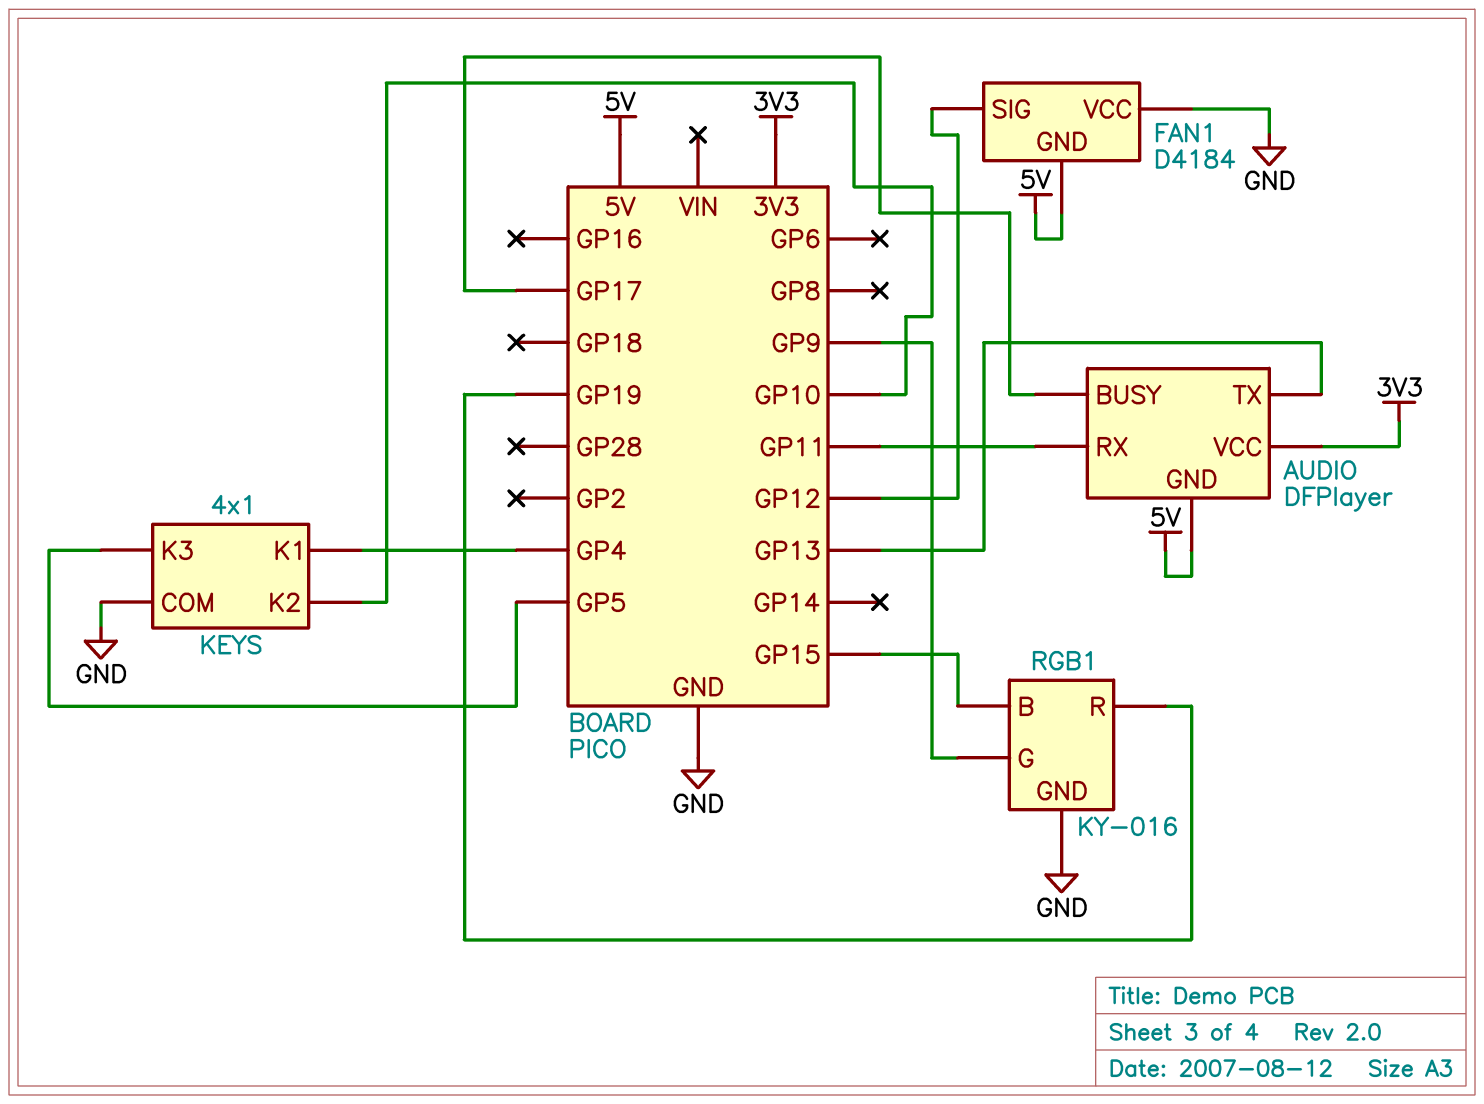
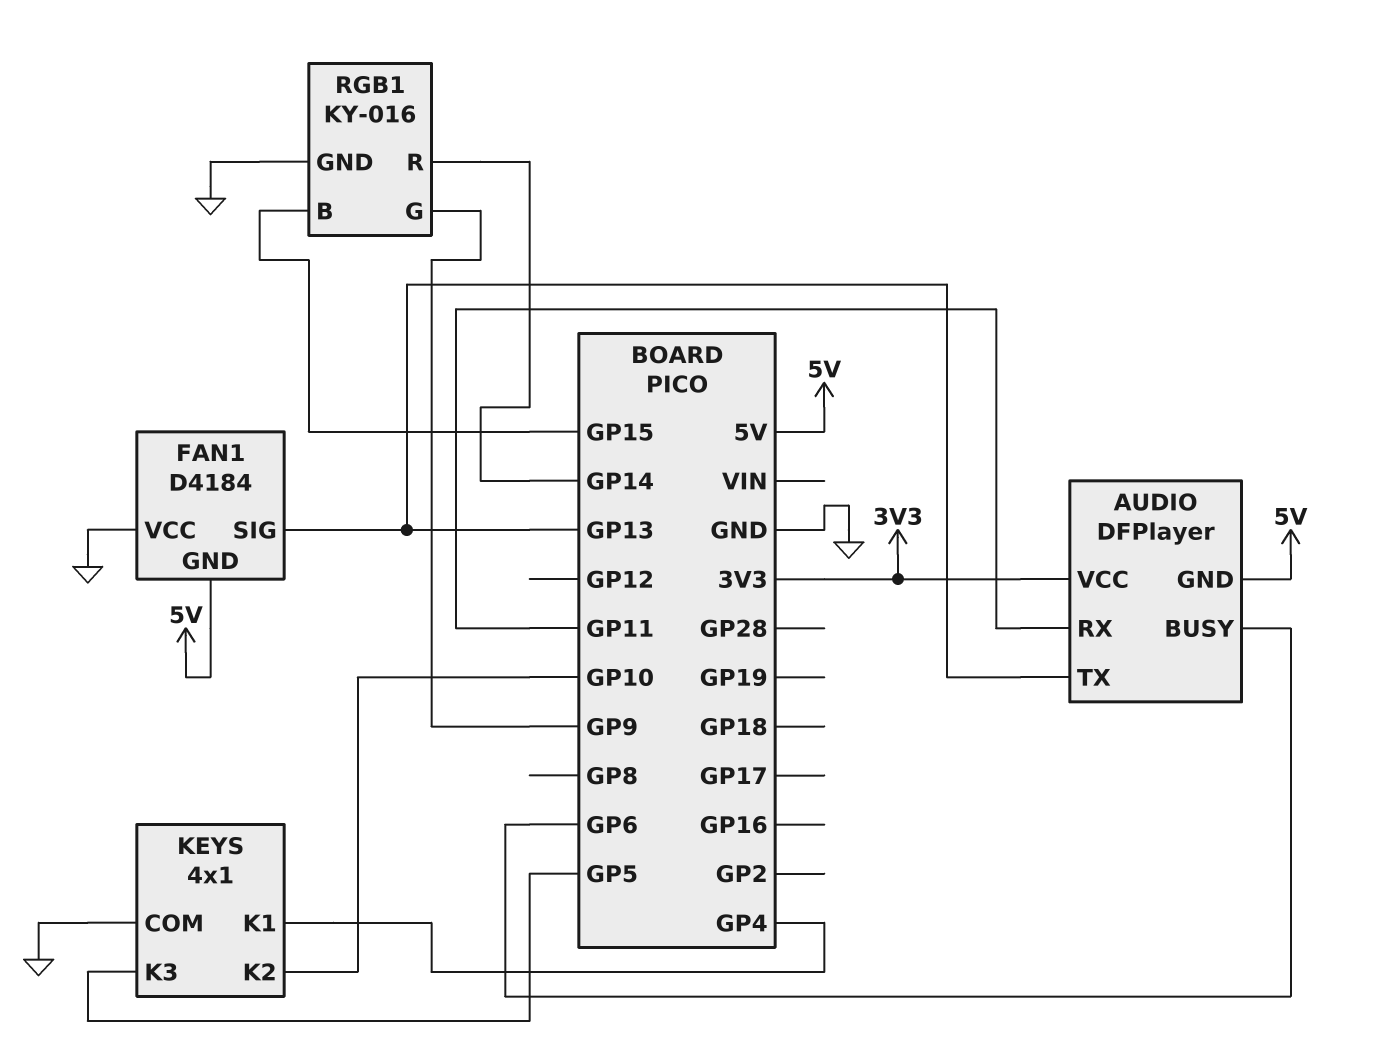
AUDIO pin BUSY: GP17 -> GP6
FAN1 pin SIG: GP12 -> GP13
RGB1 pin R: GP19 -> GP14

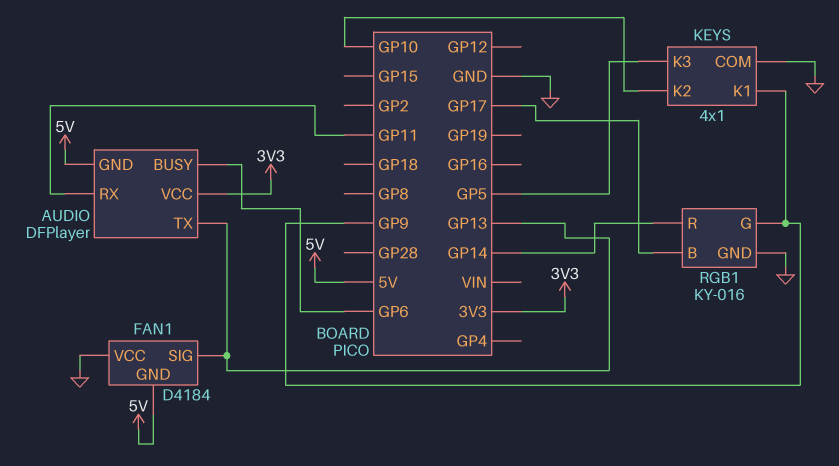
KEYS pin K1: GP4 -> GP9
RGB1 pin B: GP15 -> GP17

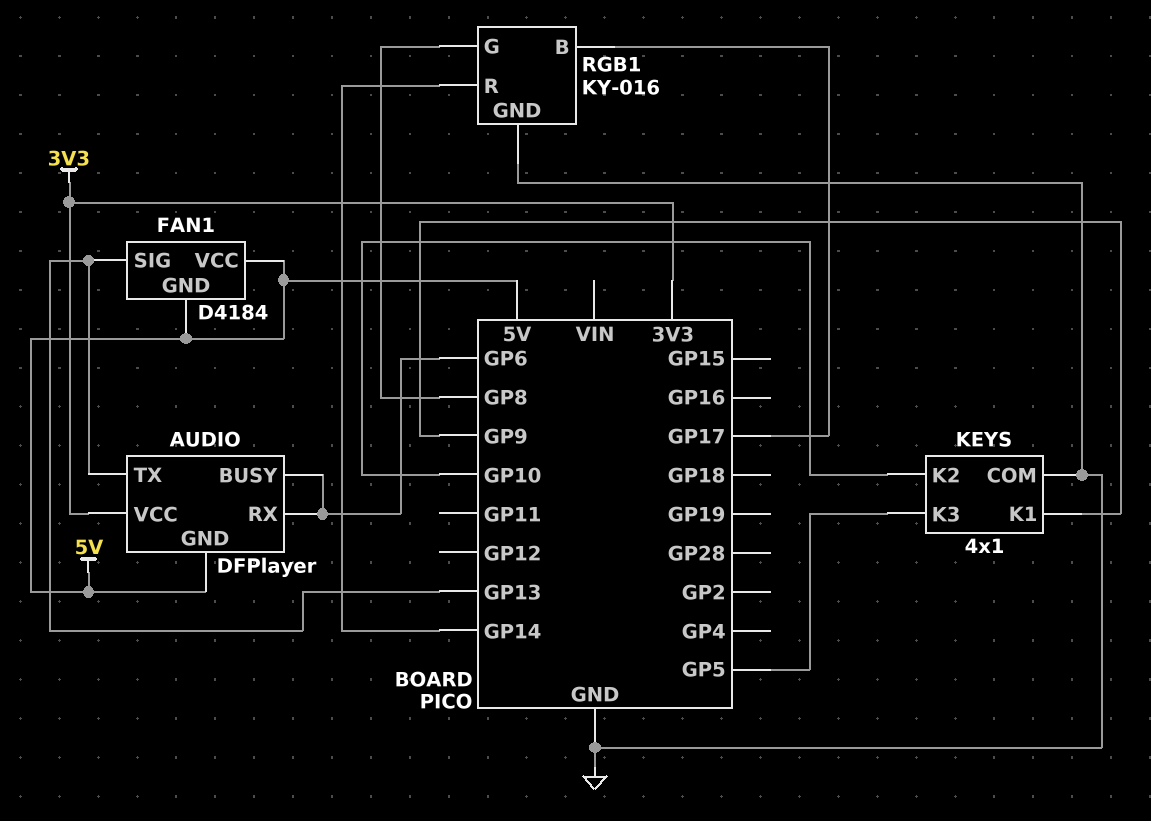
AUDIO pin RX: GP11 -> GP6
FAN1 pin VCC: GND -> 5V
RGB1 pin G: GP9 -> GP8

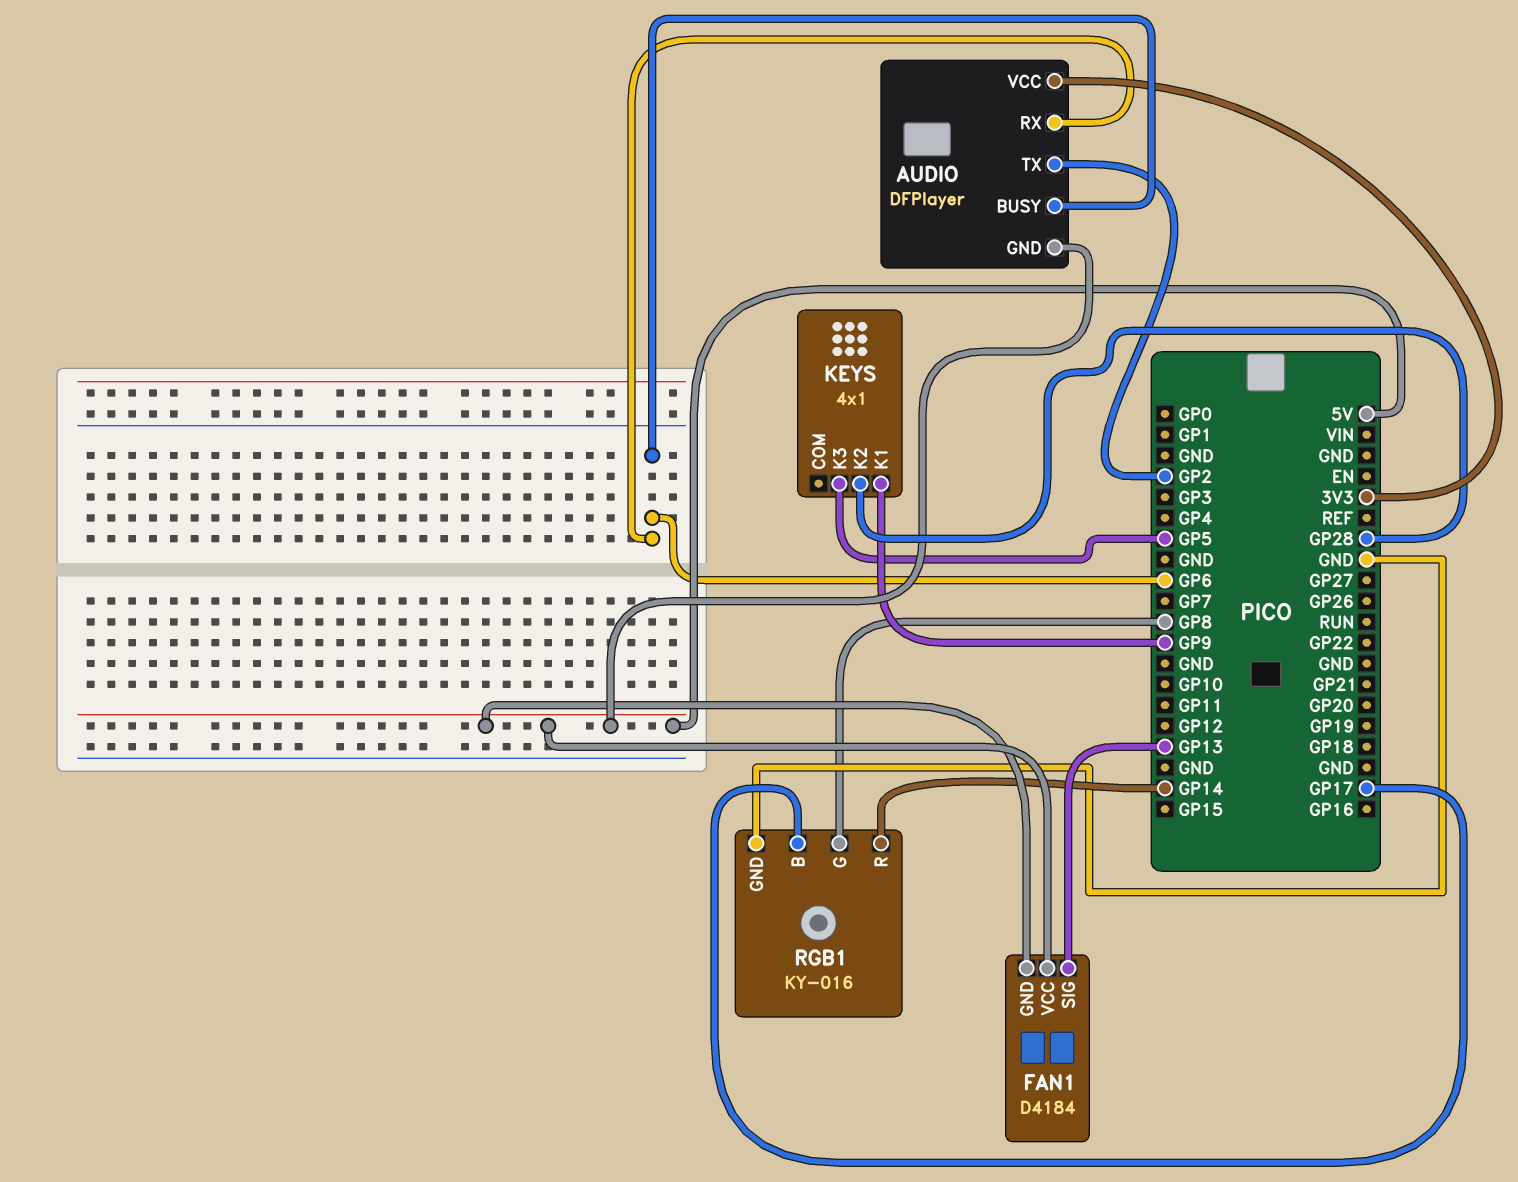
AUDIO pin TX: GP13 -> GP2
KEYS pin COM: GND -> none
KEYS pin K2: GP10 -> GP28

